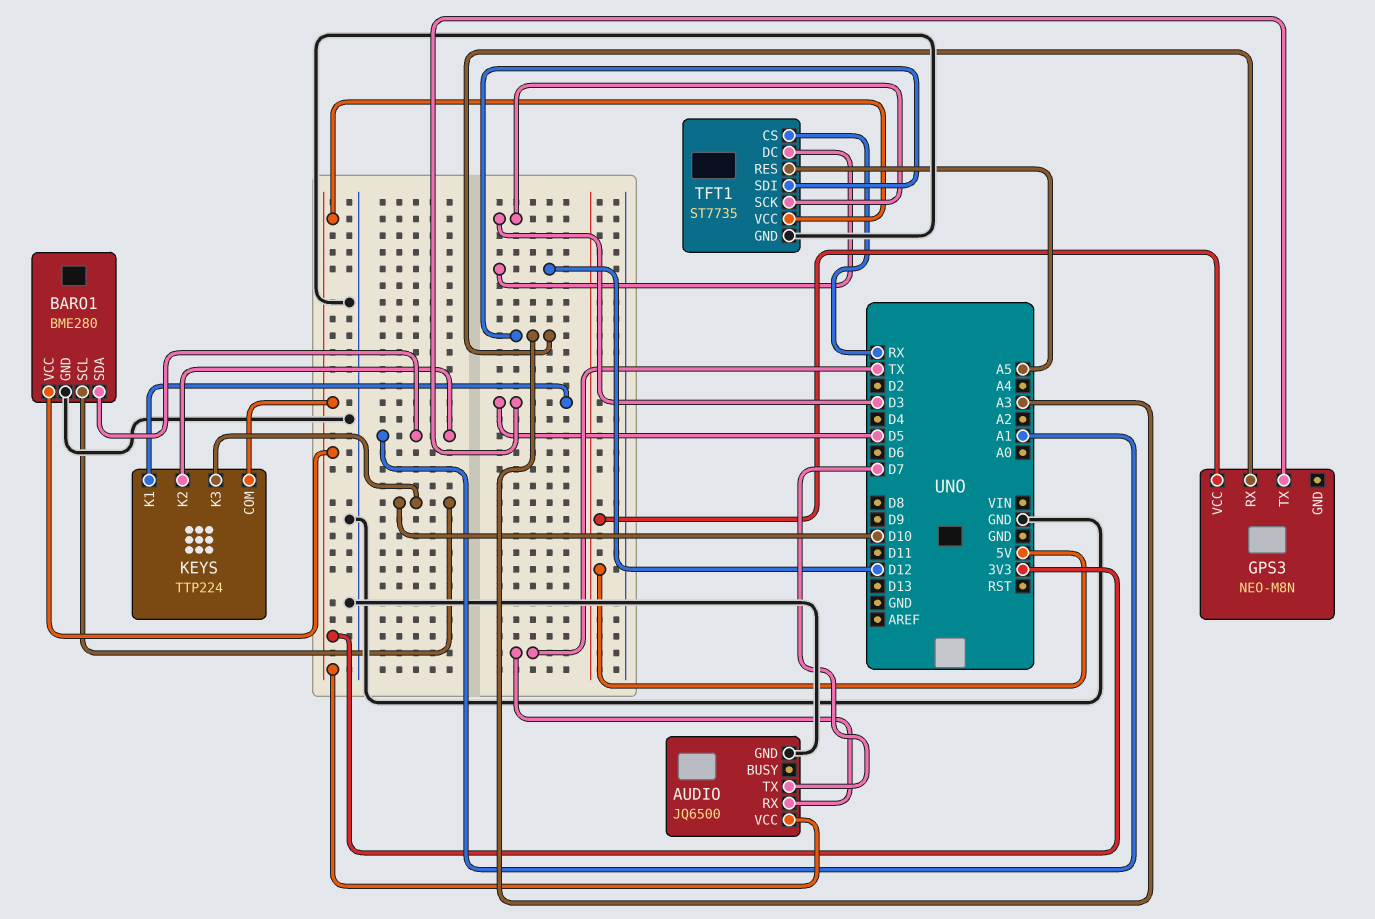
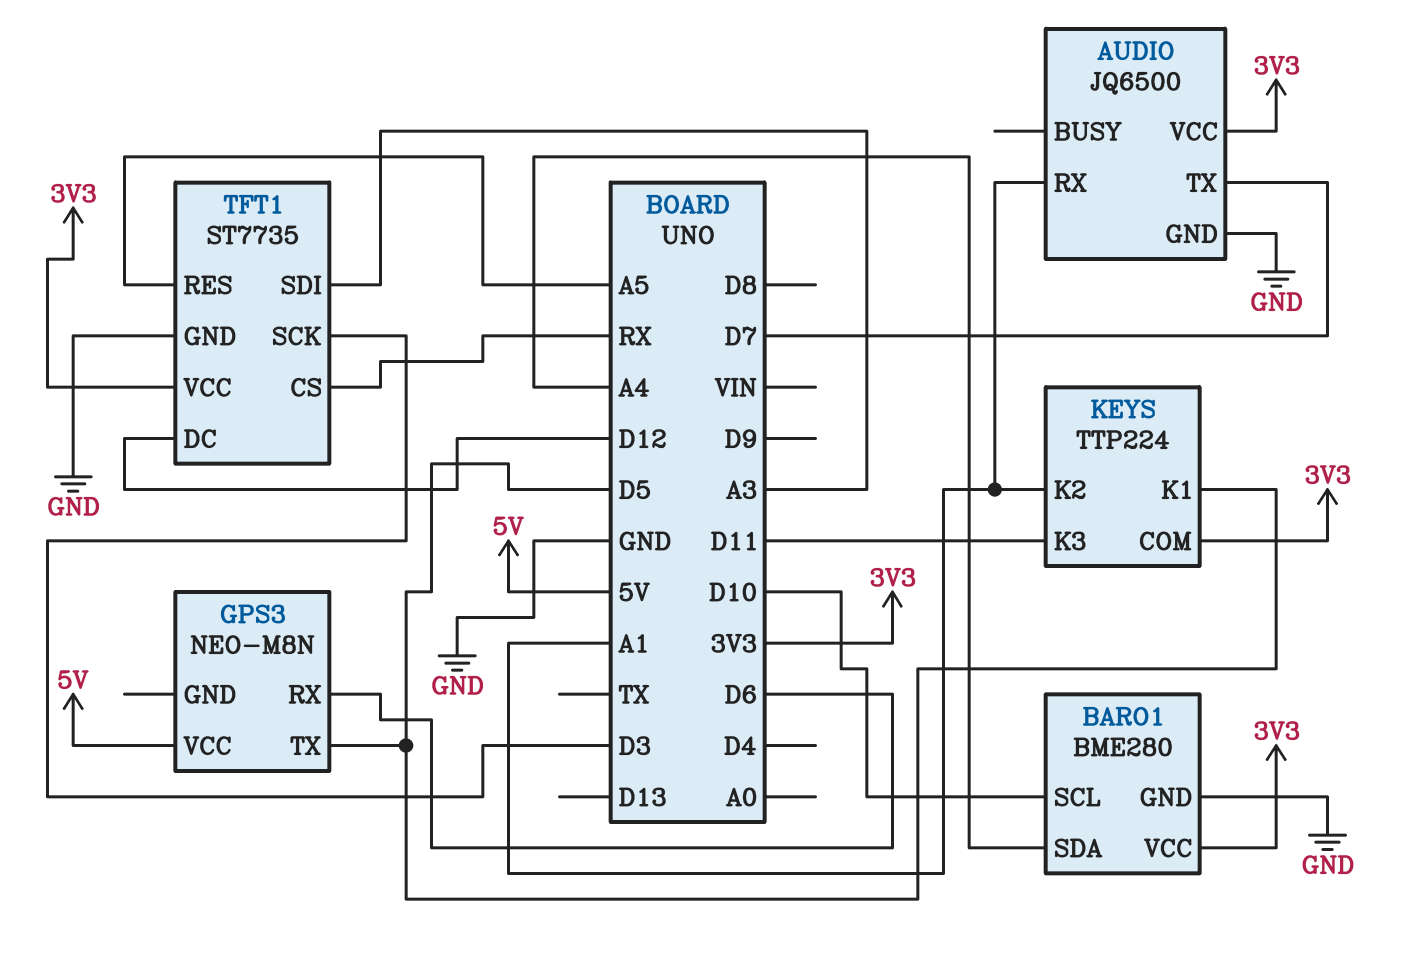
AUDIO pin RX: TX -> A1
BARO1 pin SDA: A1 -> A4
GPS3 pin RX: A3 -> D6
KEYS pin K3: D10 -> D11

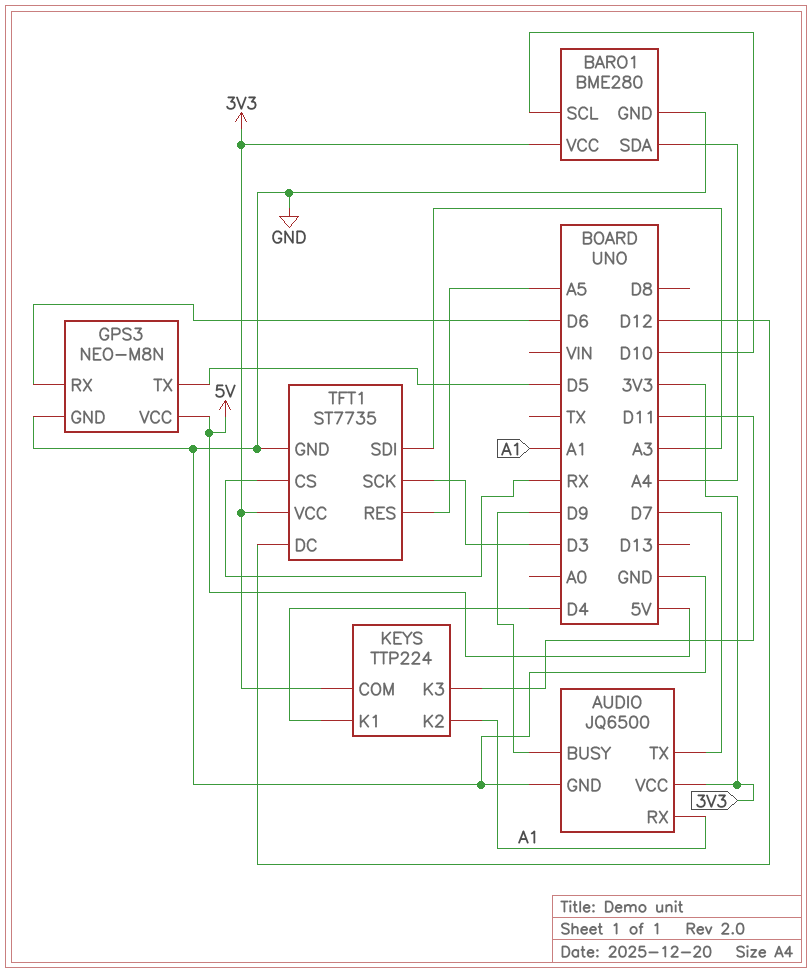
AUDIO pin BUSY: none -> D9
GPS3 pin GND: none -> GND
KEYS pin K1: D5 -> D4

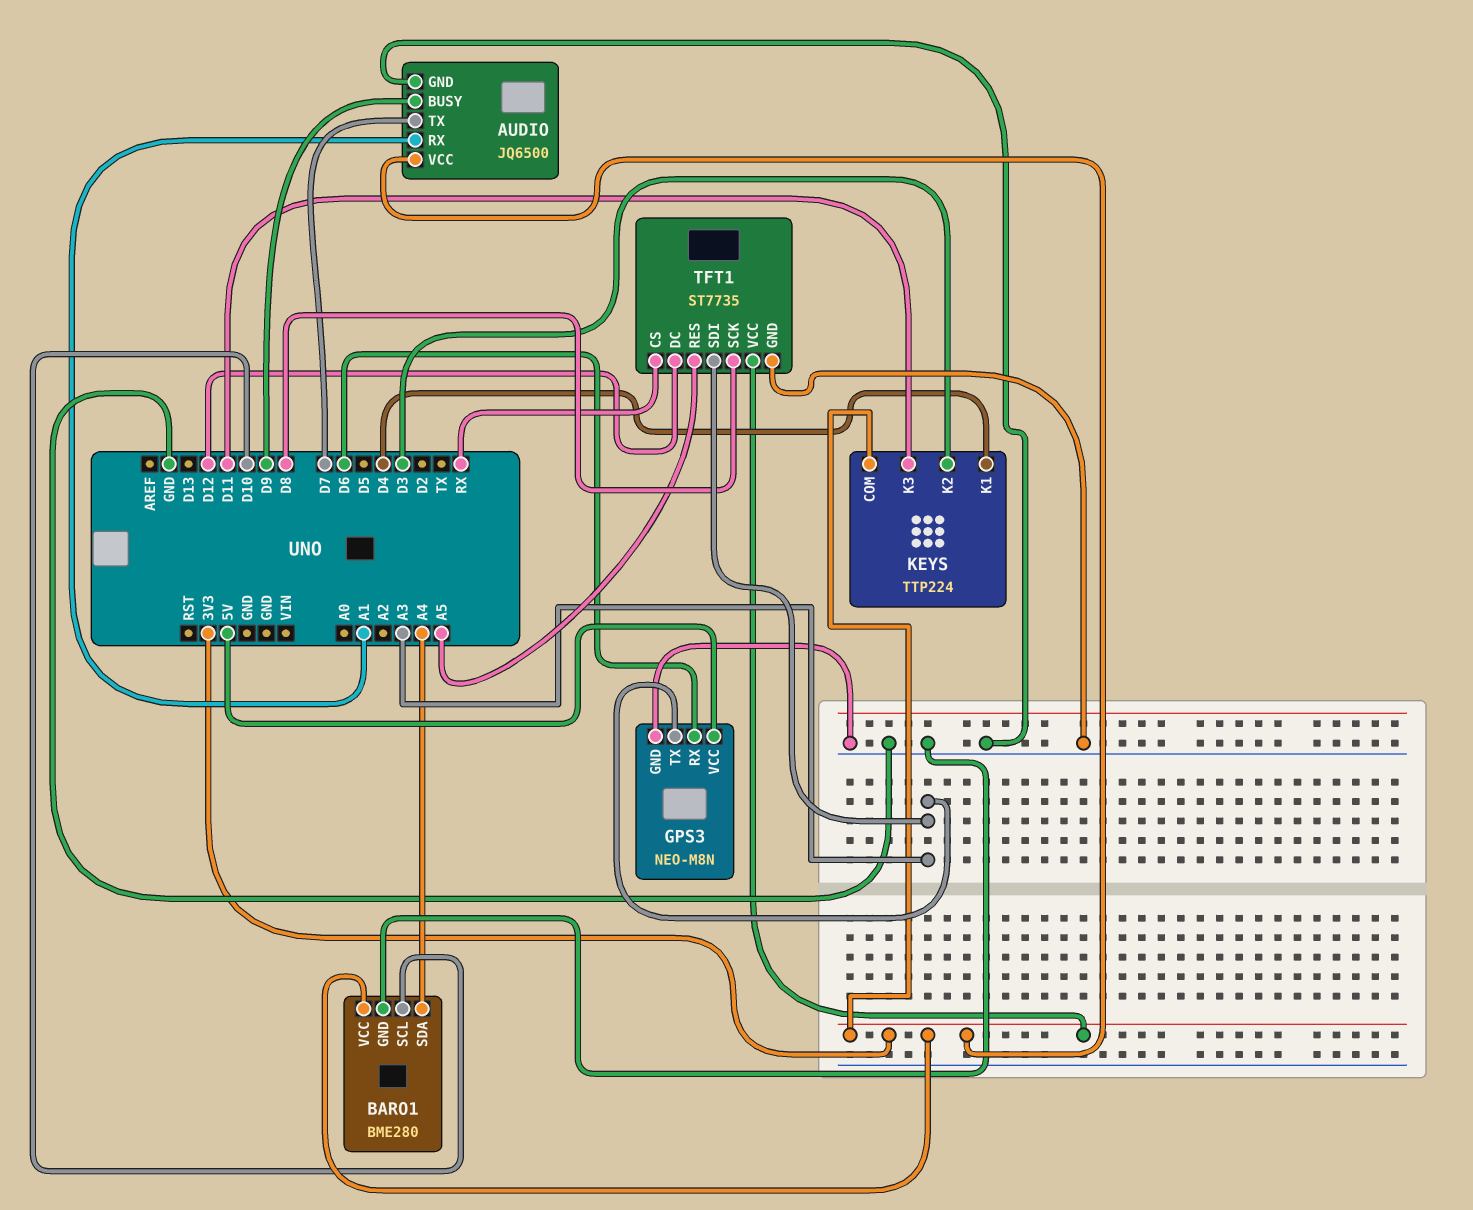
GPS3 pin TX: D5 -> A3
KEYS pin K2: A1 -> D3
TFT1 pin SCK: D3 -> D8

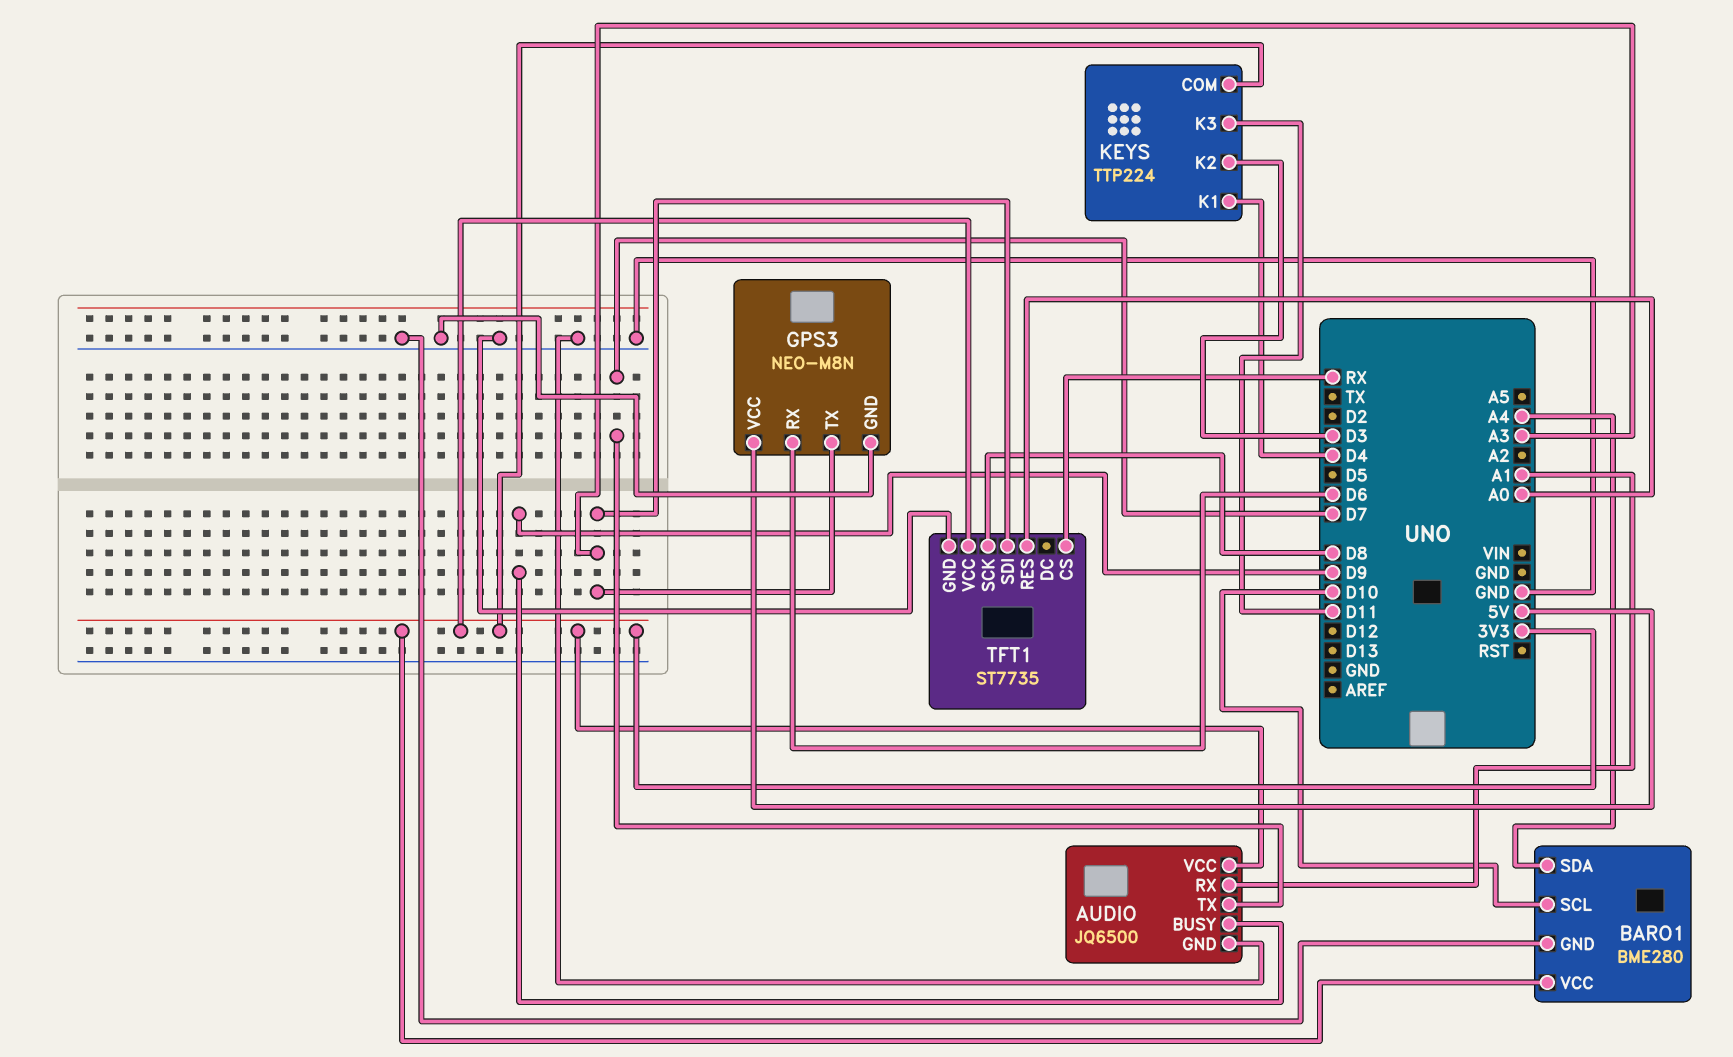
TFT1 pin DC: D12 -> none
TFT1 pin RES: A5 -> A0

